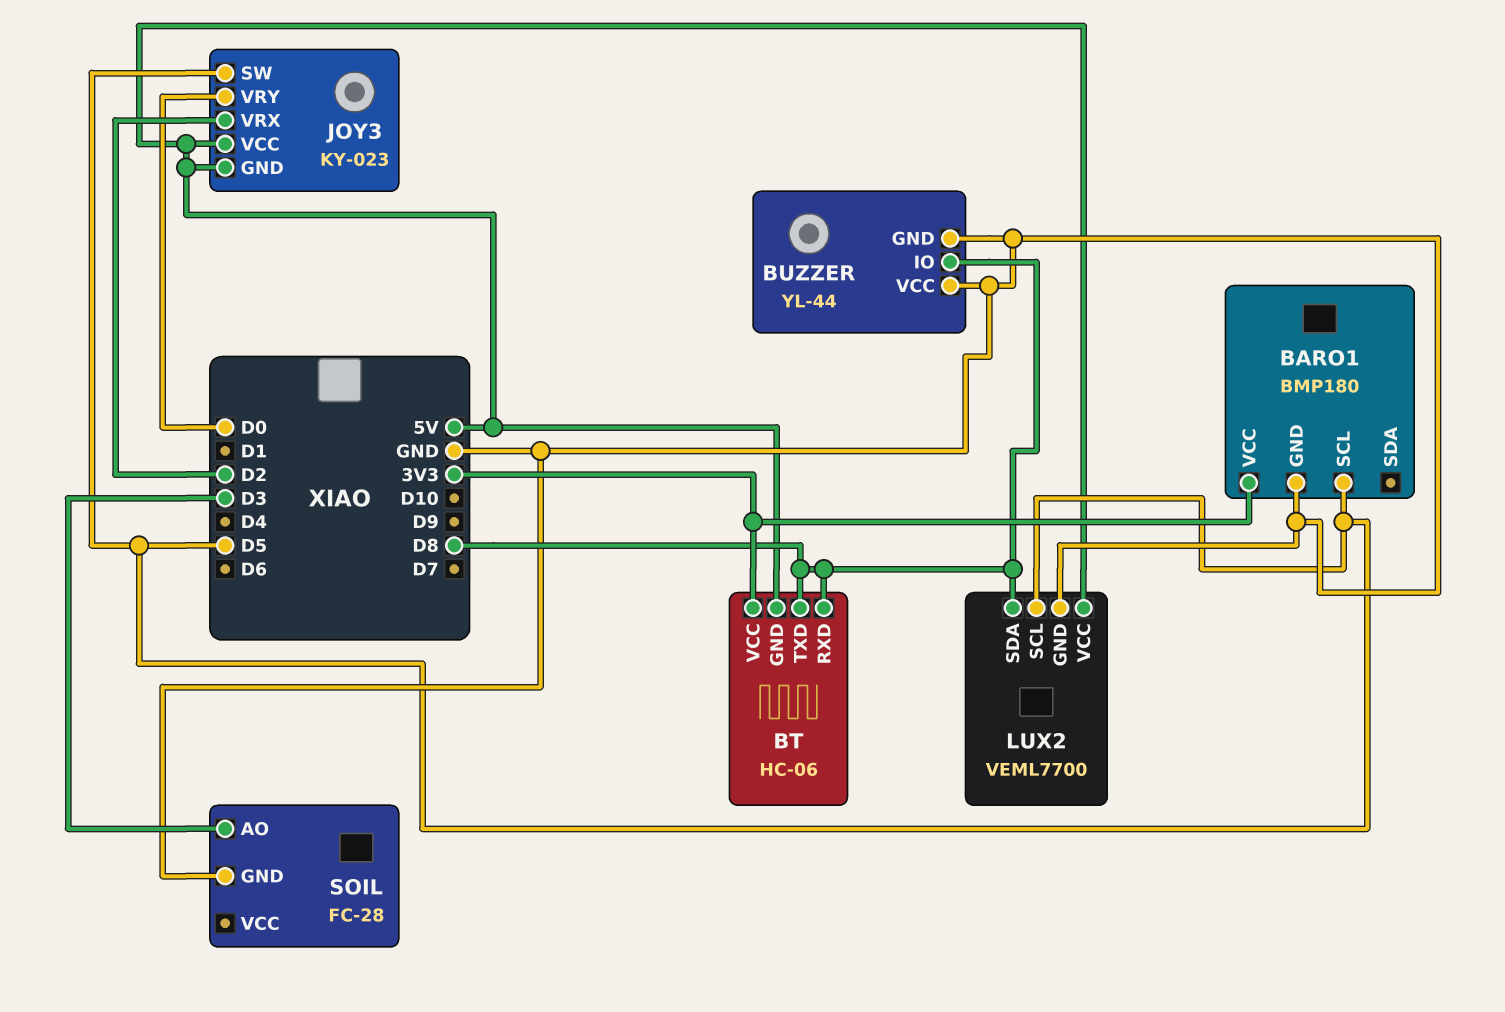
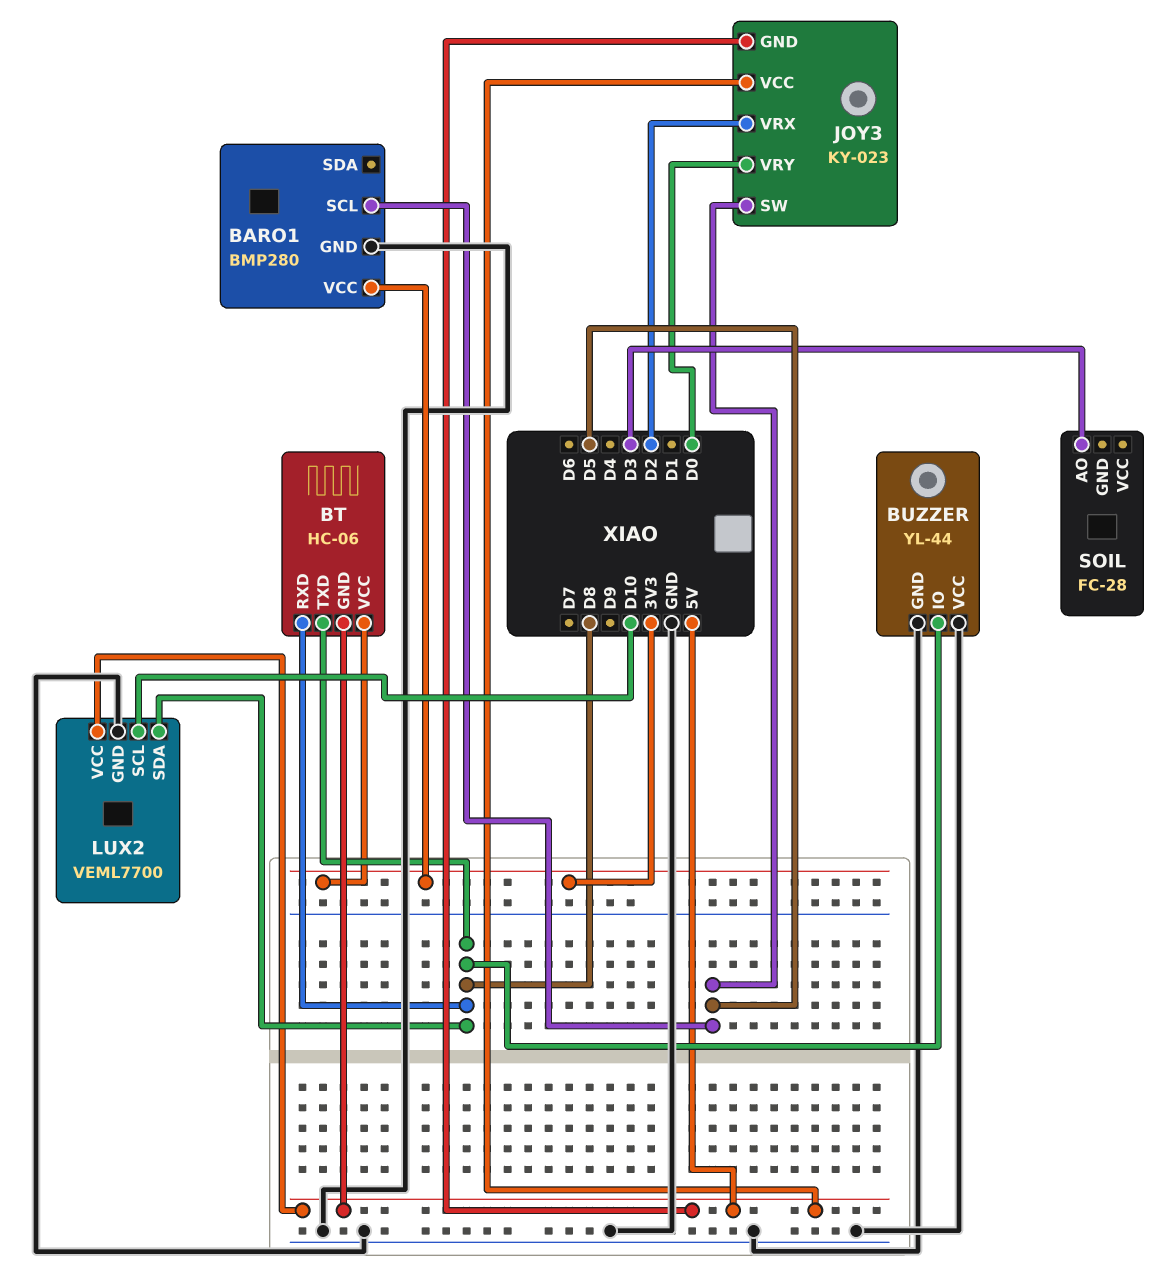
BARO1: BMP180 -> BMP280
LUX2 pin SCL: D5 -> D10
SOIL pin GND: GND -> none

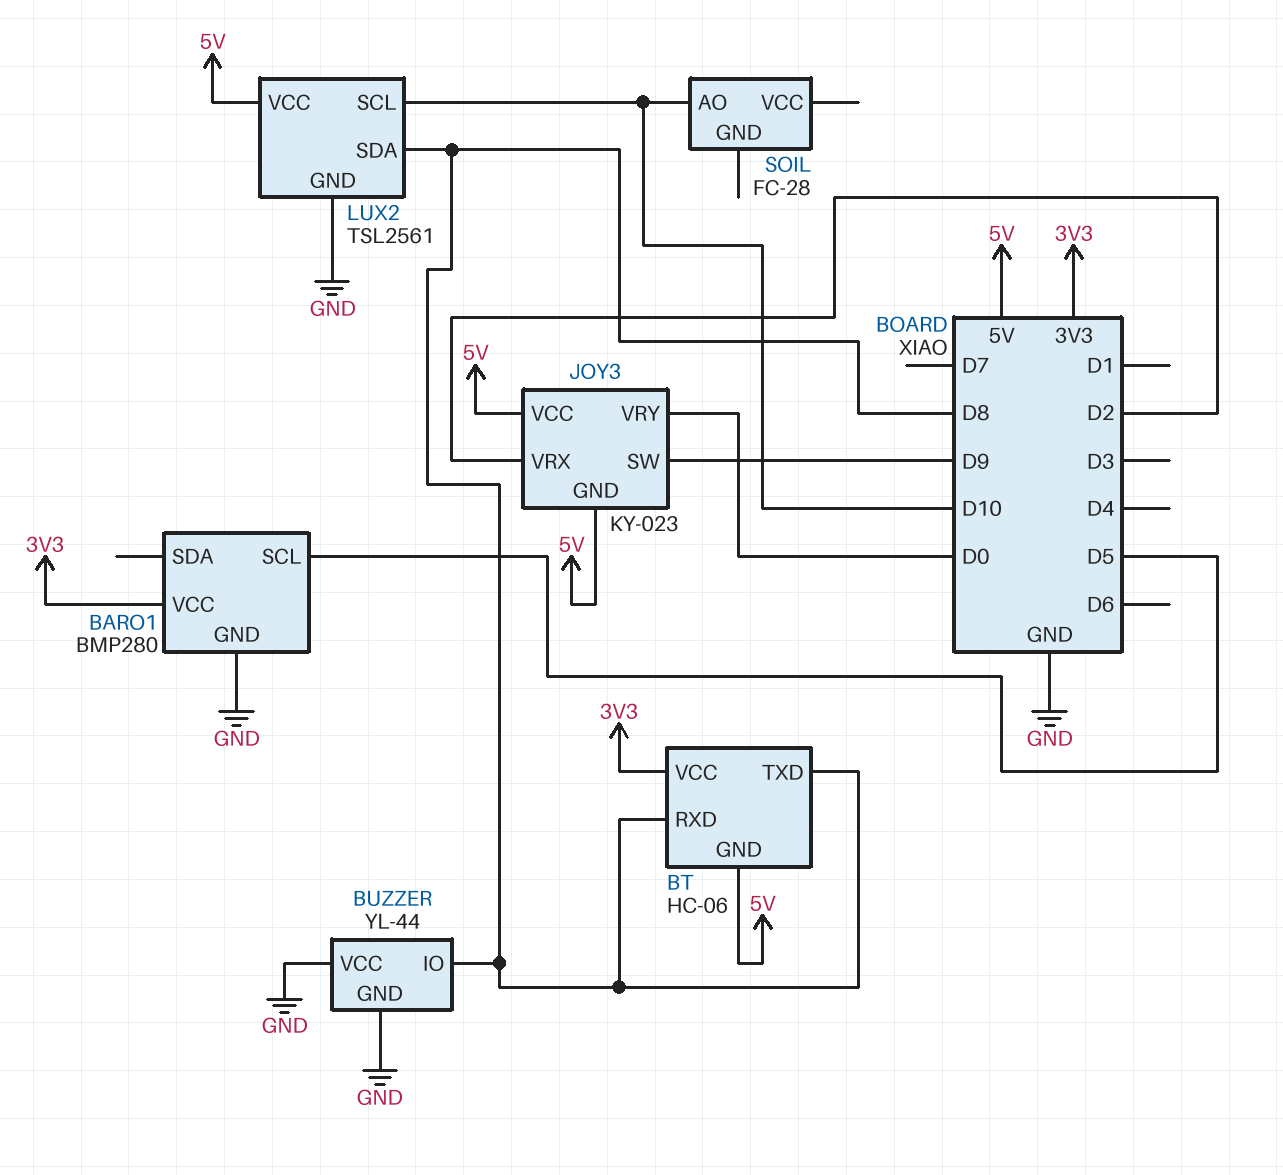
JOY3 pin SW: D5 -> D9
LUX2: VEML7700 -> TSL2561
SOIL pin AO: D3 -> D10

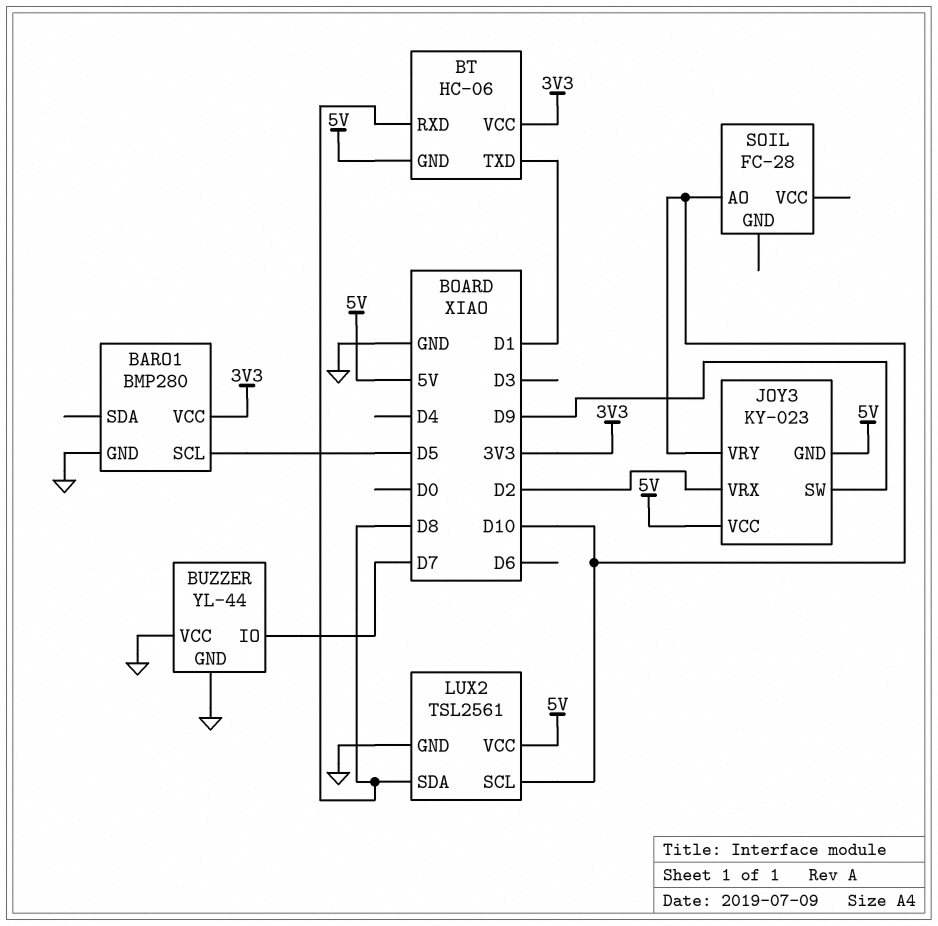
BT pin TXD: D8 -> D1
BUZZER pin IO: D8 -> D7
JOY3 pin VRY: D0 -> D10

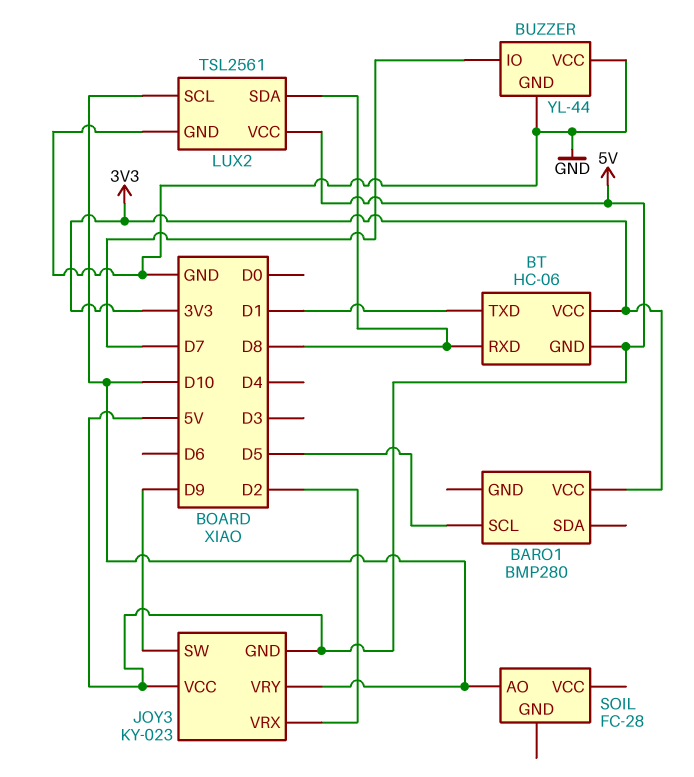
BARO1 pin GND: GND -> none

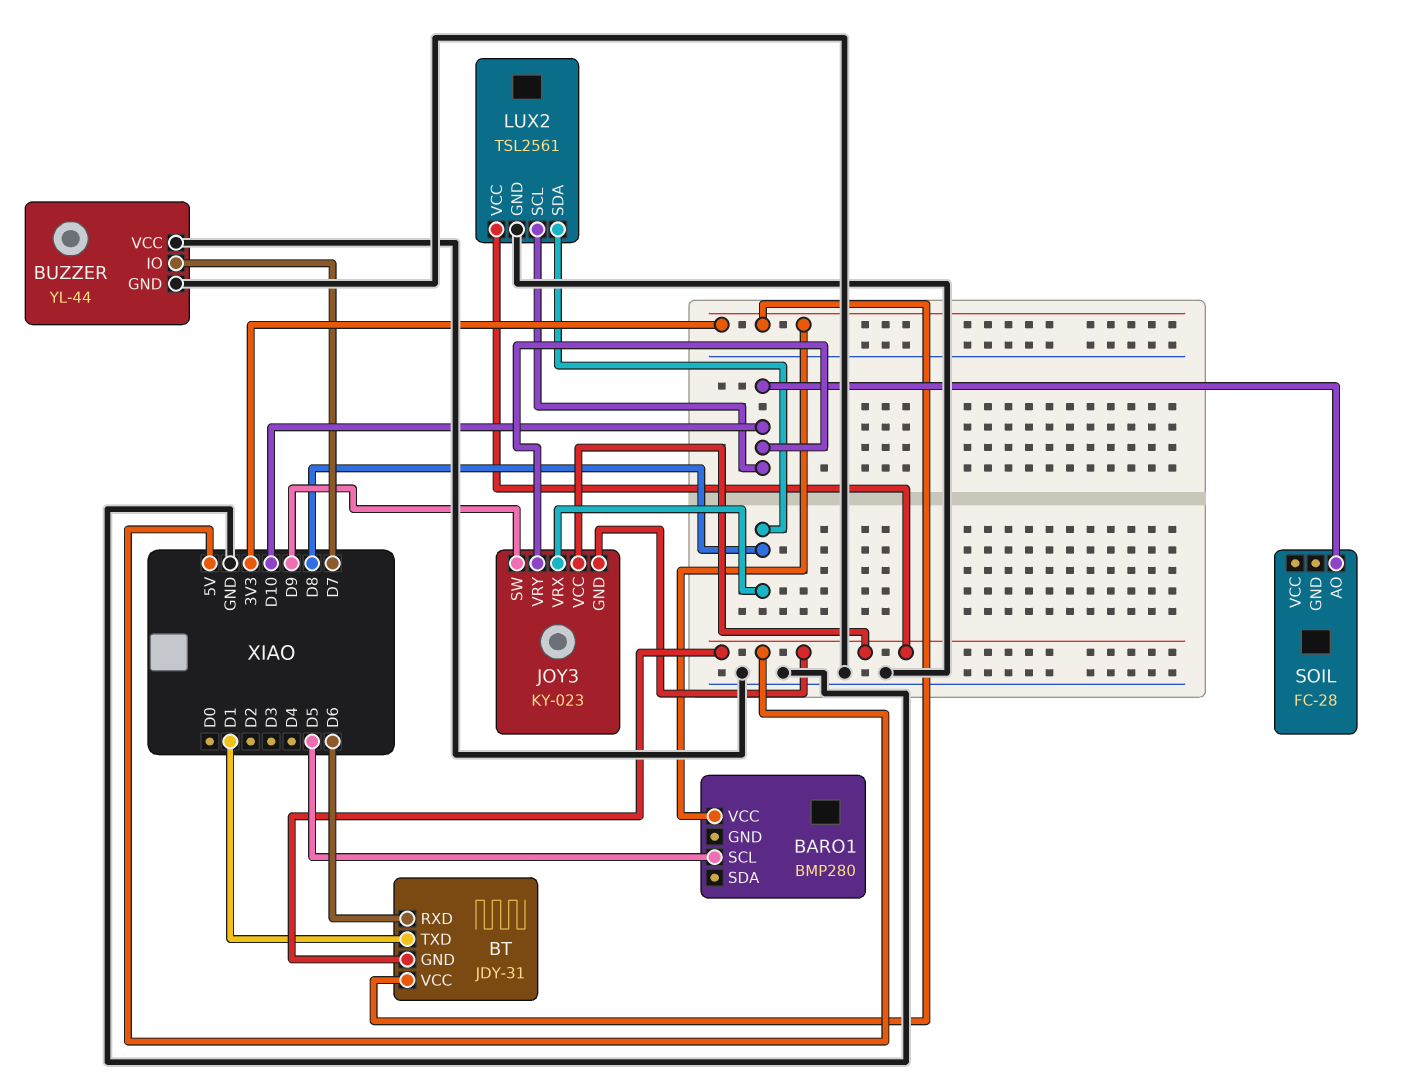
BT: HC-06 -> JDY-31
BT pin RXD: D8 -> D6
JOY3 pin VRX: D2 -> D8

